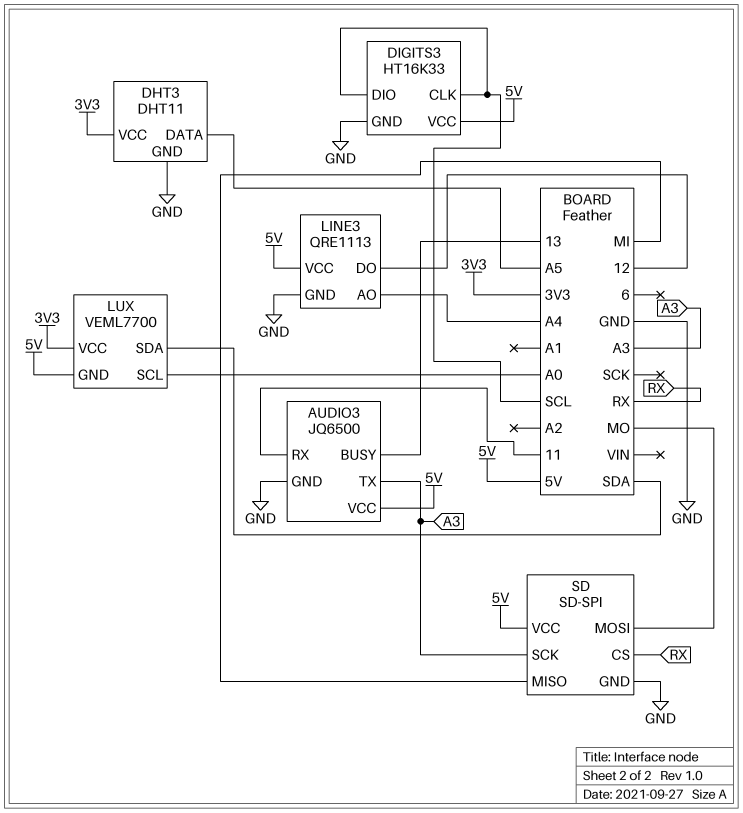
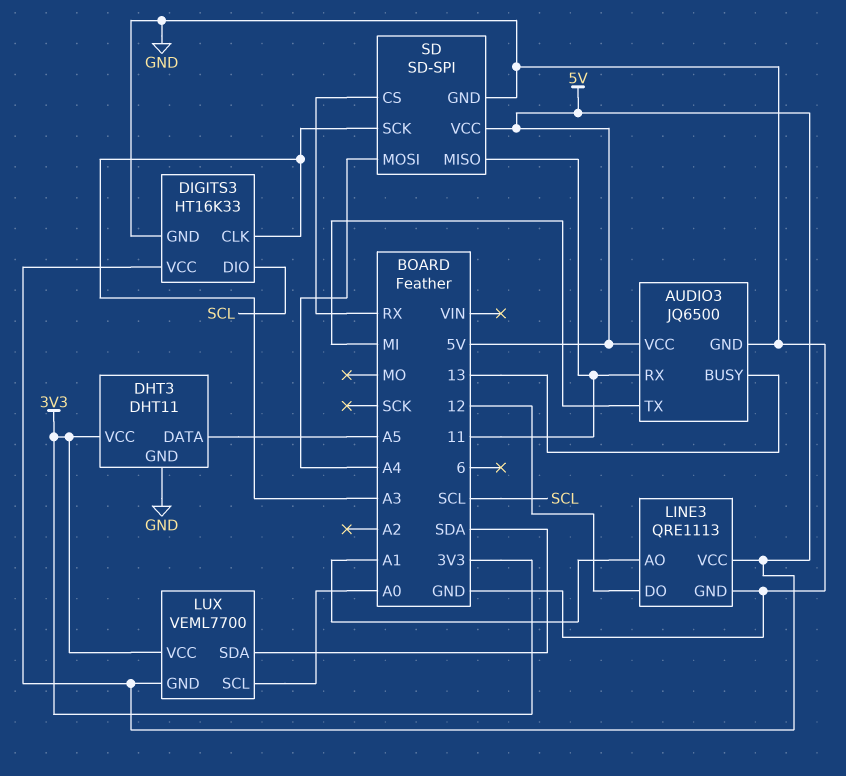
AUDIO3 pin TX: A3 -> MI
DIGITS3 pin CLK: SCL -> A3
LINE3 pin AO: A4 -> A1
SD pin MISO: MI -> 11
SD pin MOSI: MO -> A4

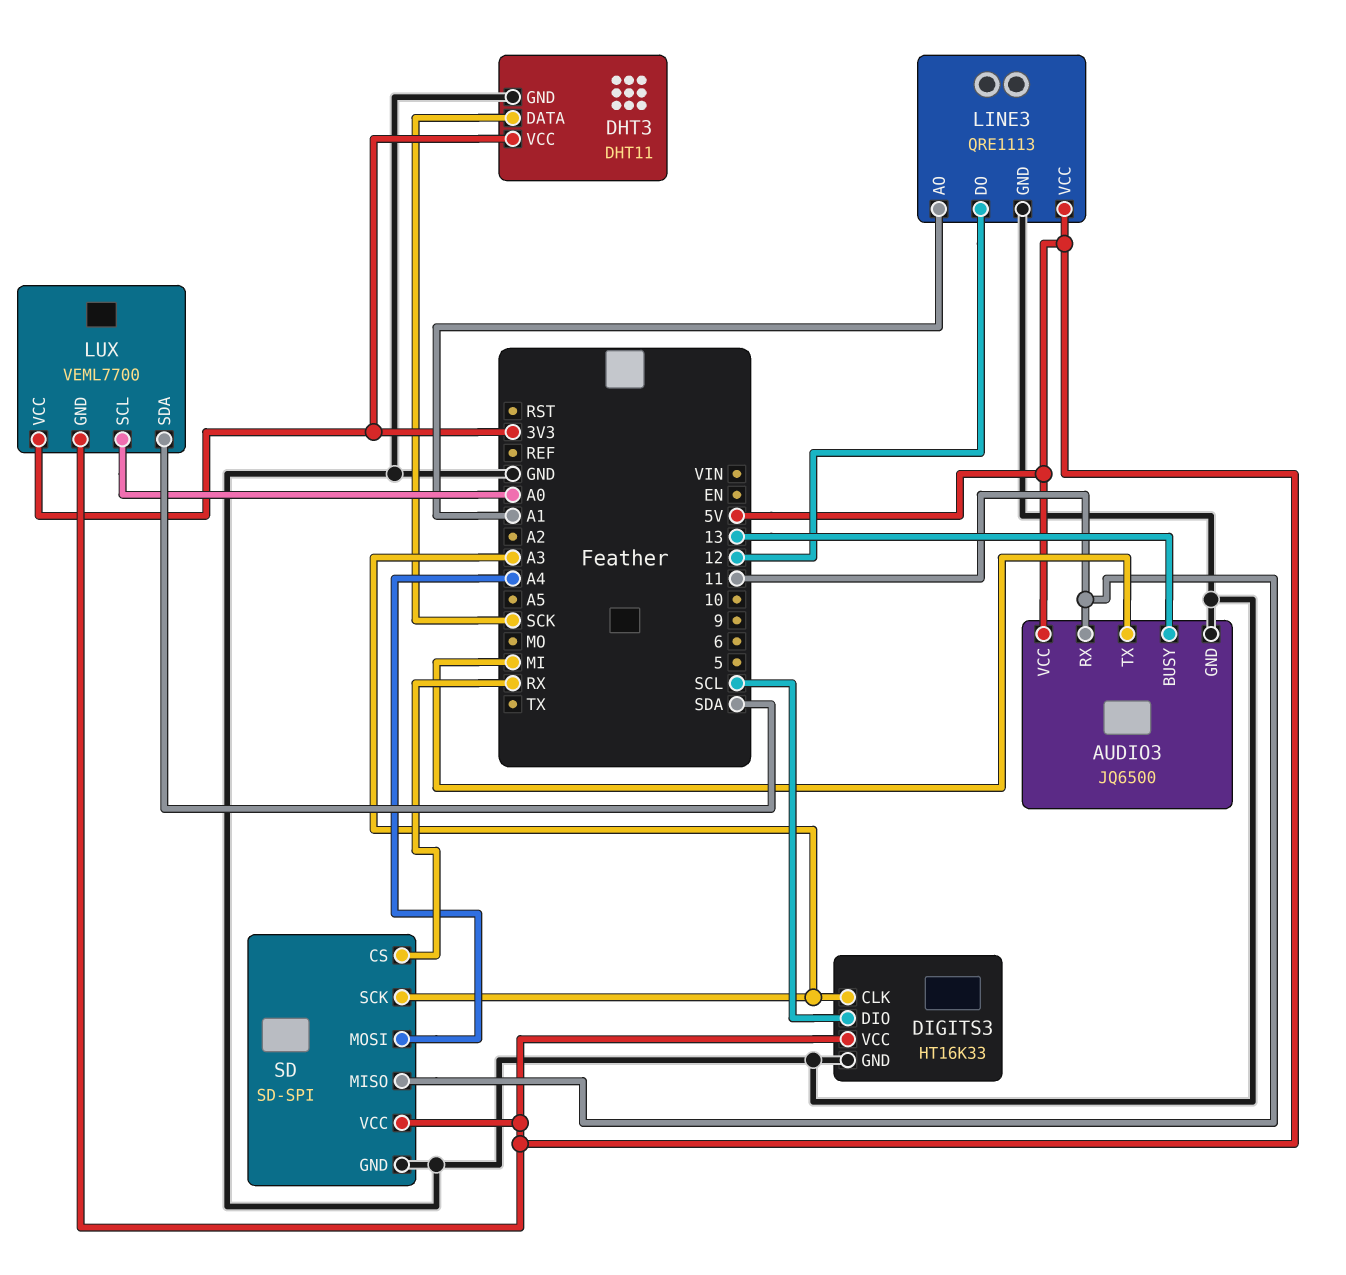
DHT3 pin DATA: A5 -> SCK

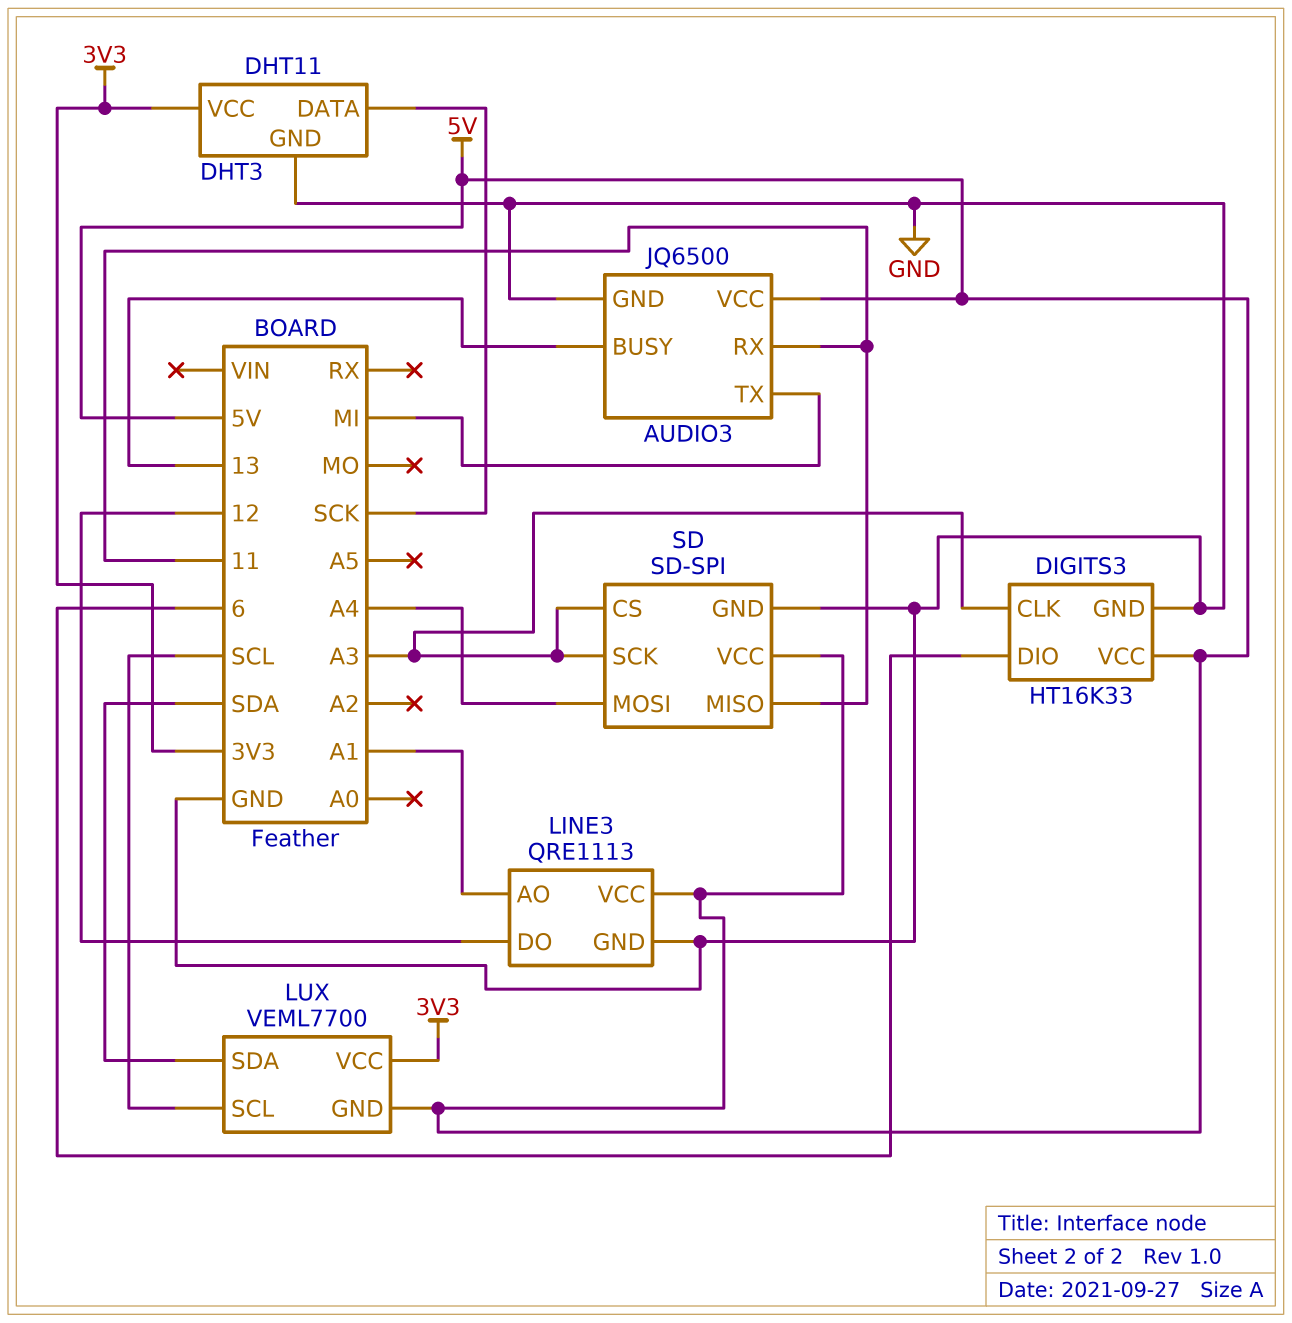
DIGITS3 pin DIO: SCL -> 6
LUX pin SCL: A0 -> SCL
SD pin CS: RX -> A3

